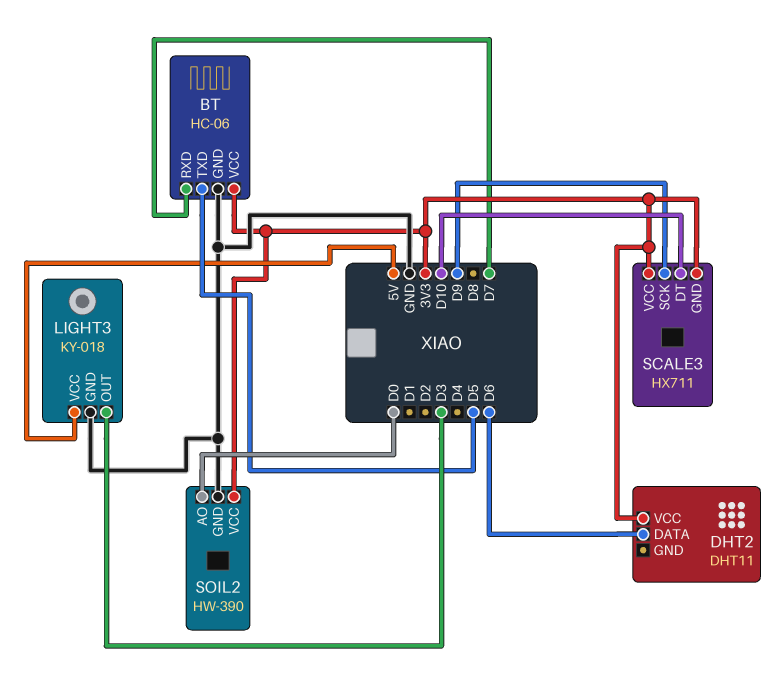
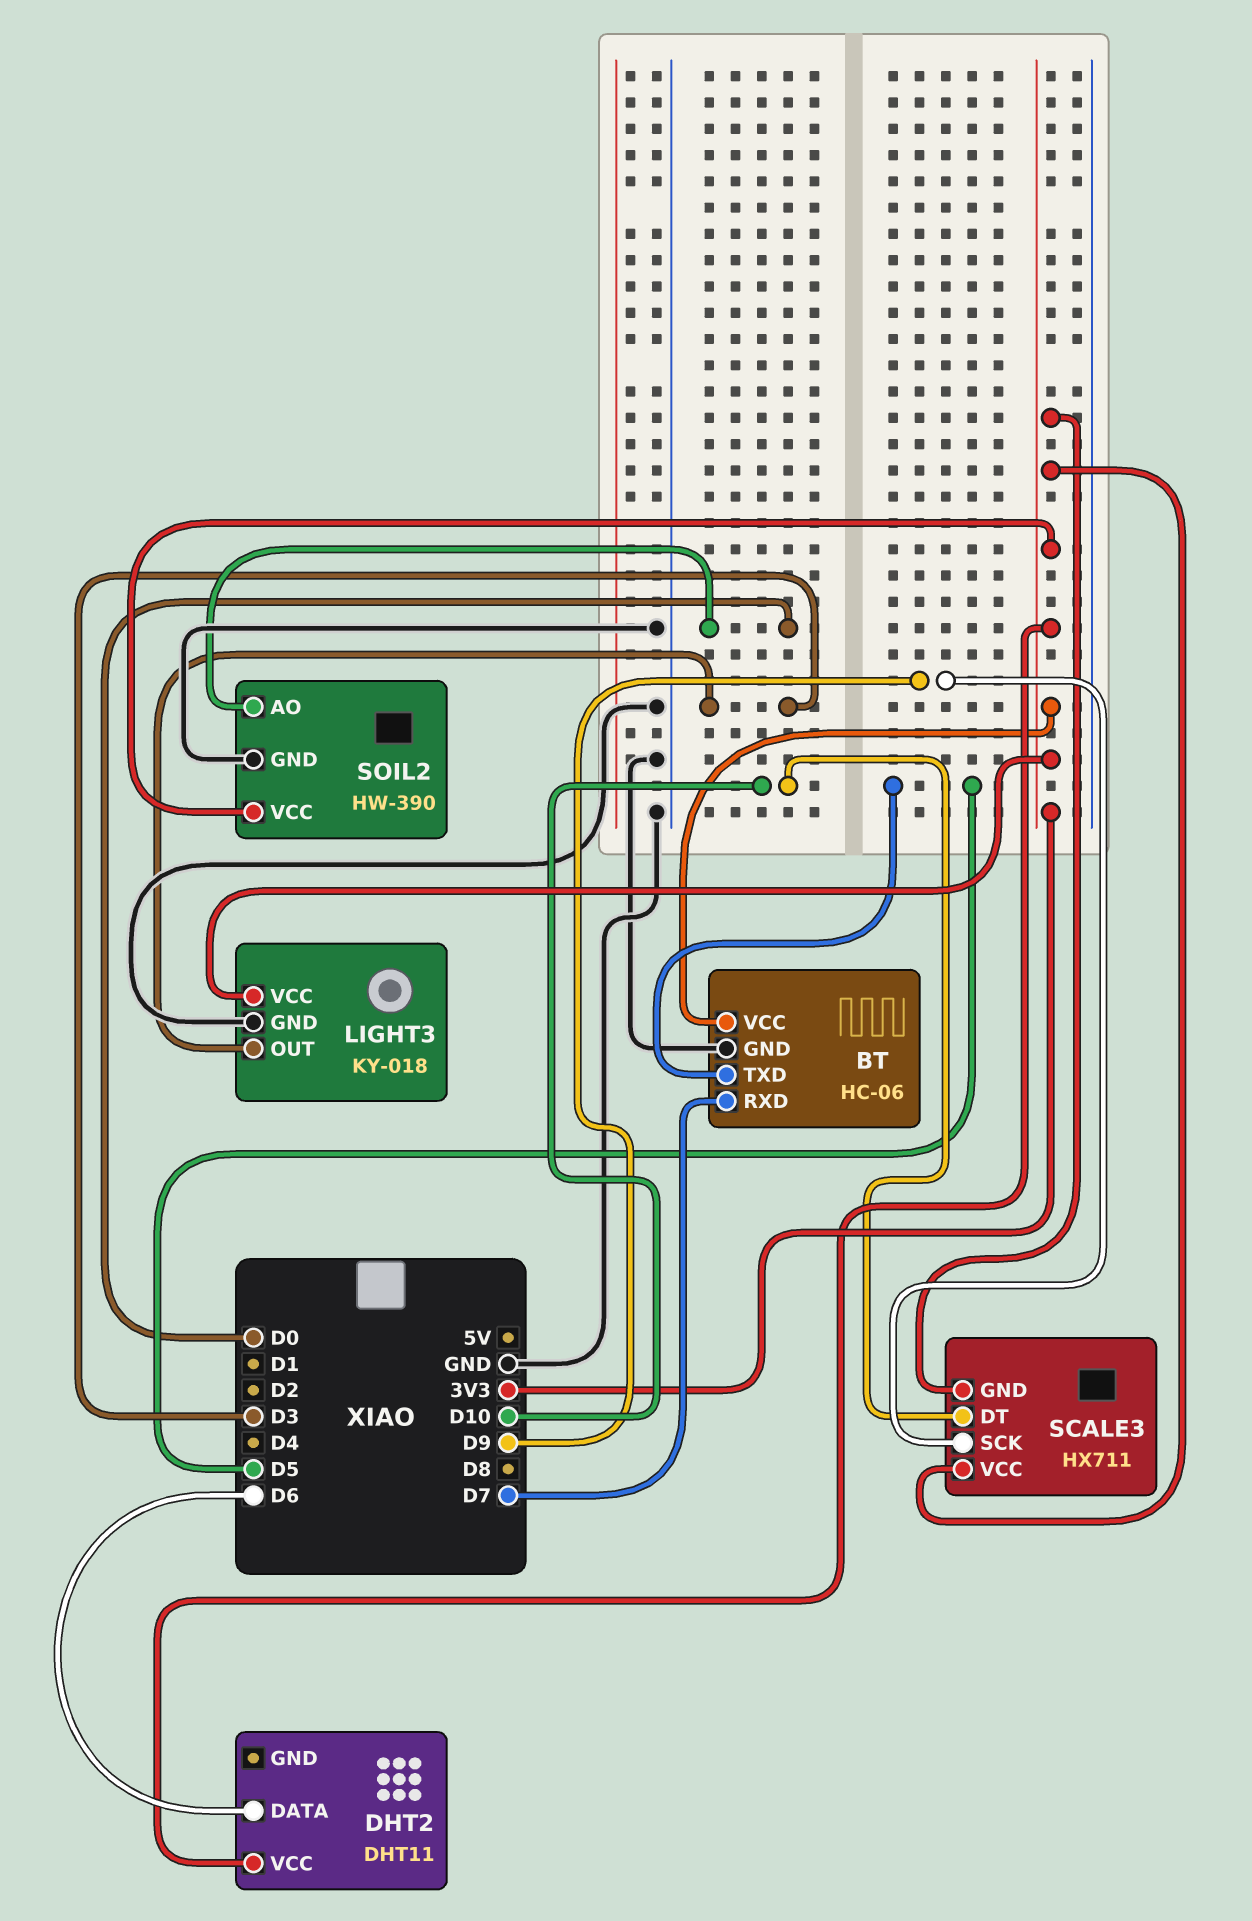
LIGHT3 pin VCC: 5V -> 3V3

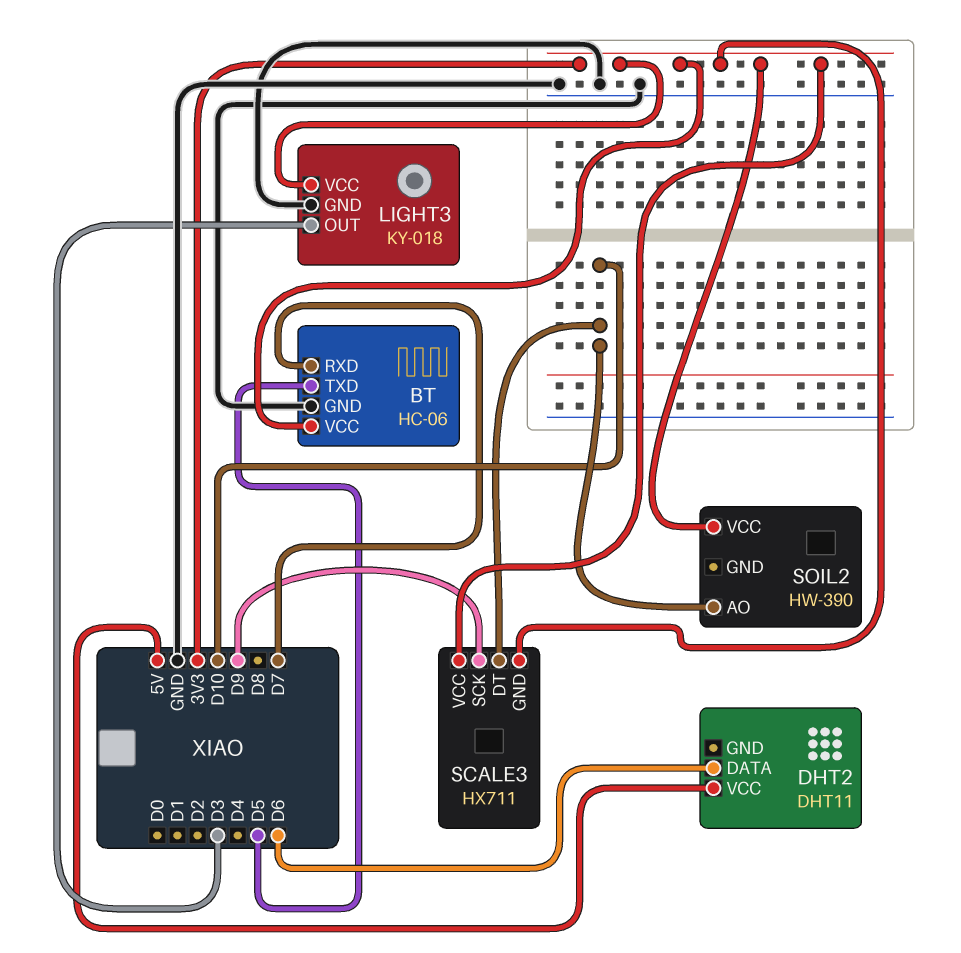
DHT2 pin VCC: 3V3 -> 5V
SOIL2 pin AO: D0 -> D10
SOIL2 pin GND: GND -> none

